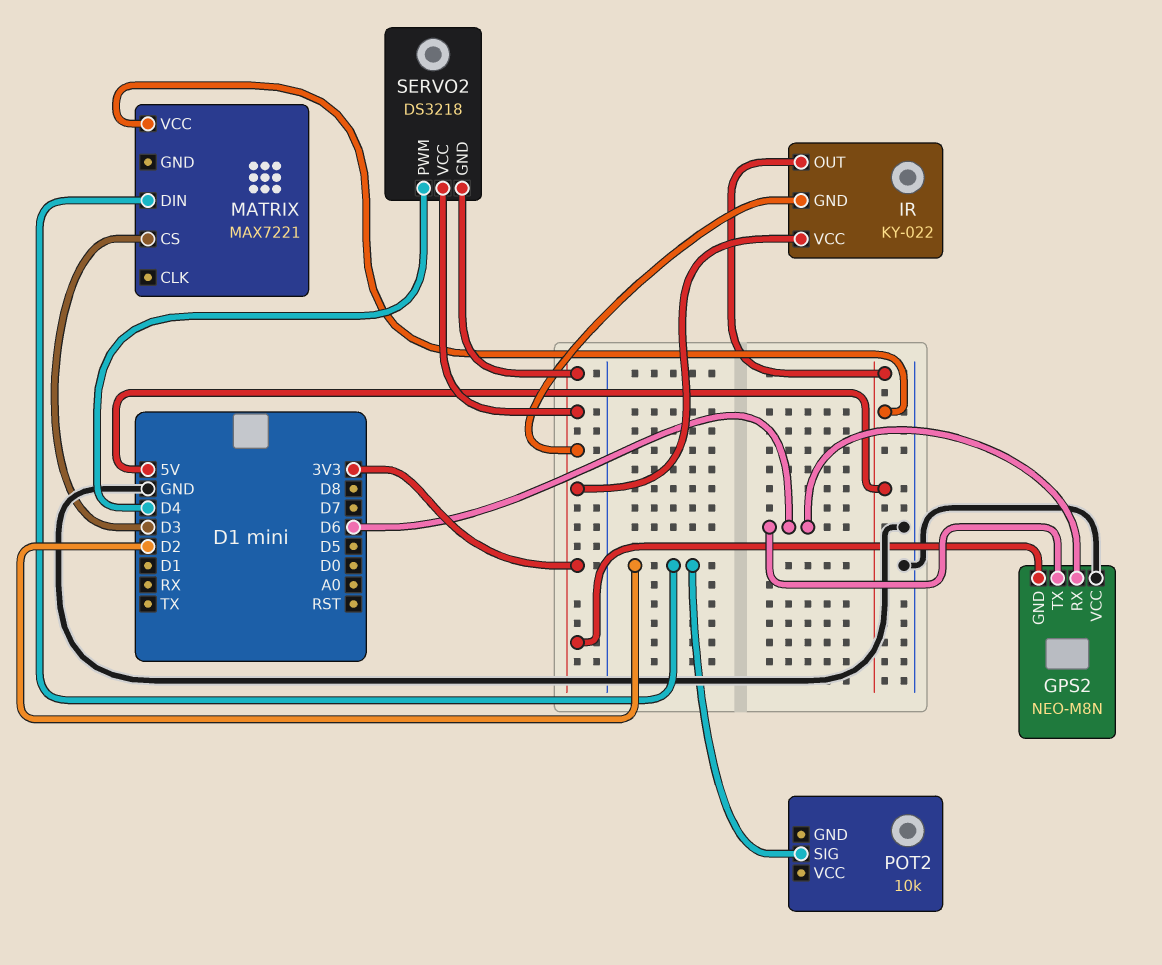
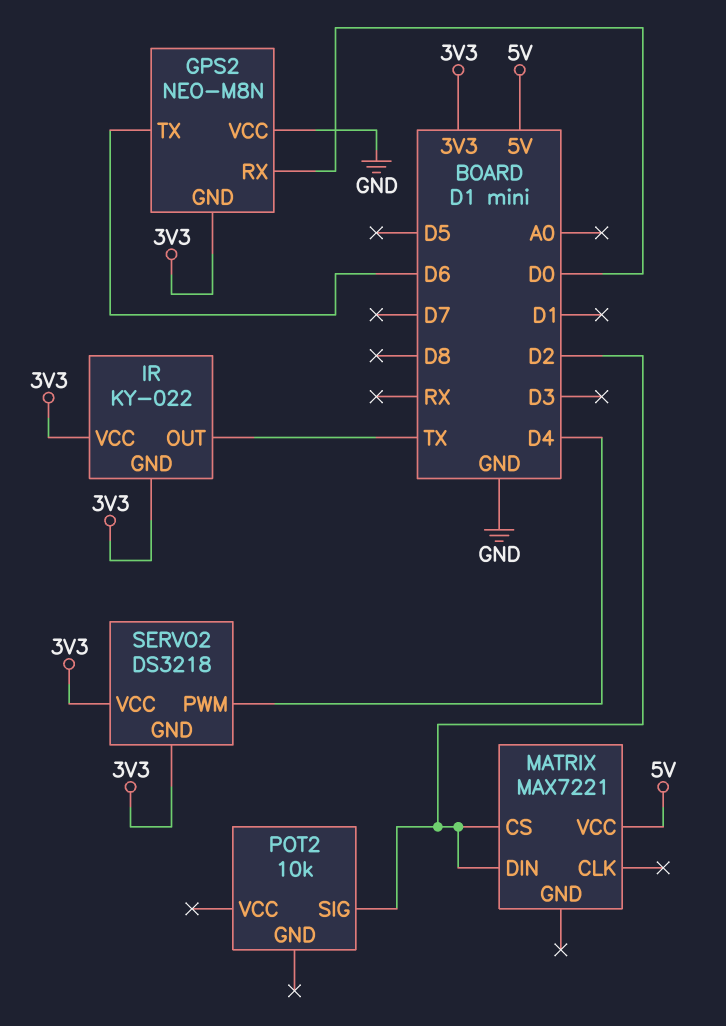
GPS2 pin RX: D6 -> D0
IR pin OUT: 5V -> TX
MATRIX pin CS: D3 -> D2

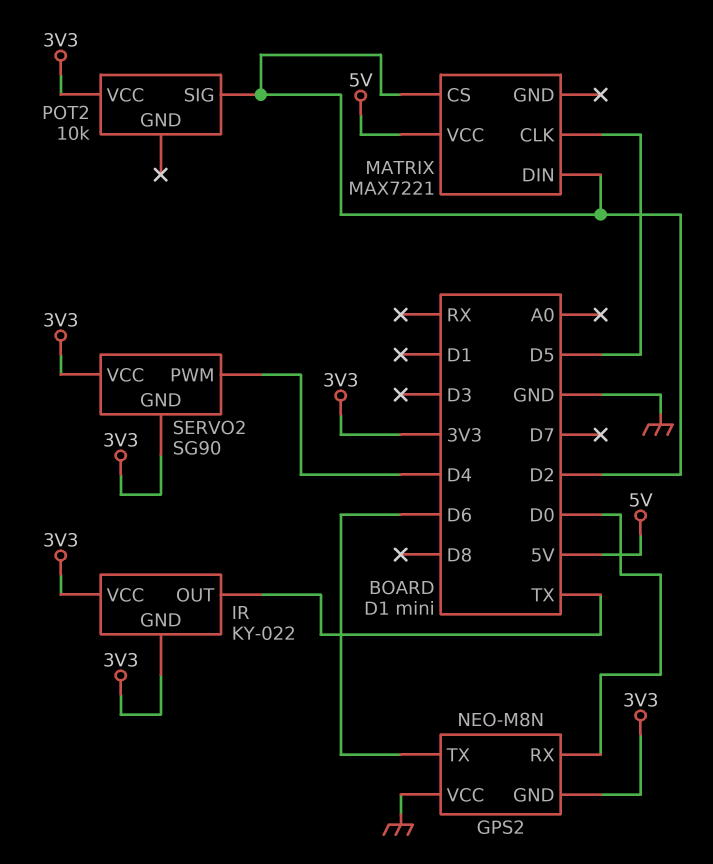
MATRIX pin CLK: none -> D5
POT2 pin VCC: none -> 3V3
SERVO2: DS3218 -> SG90

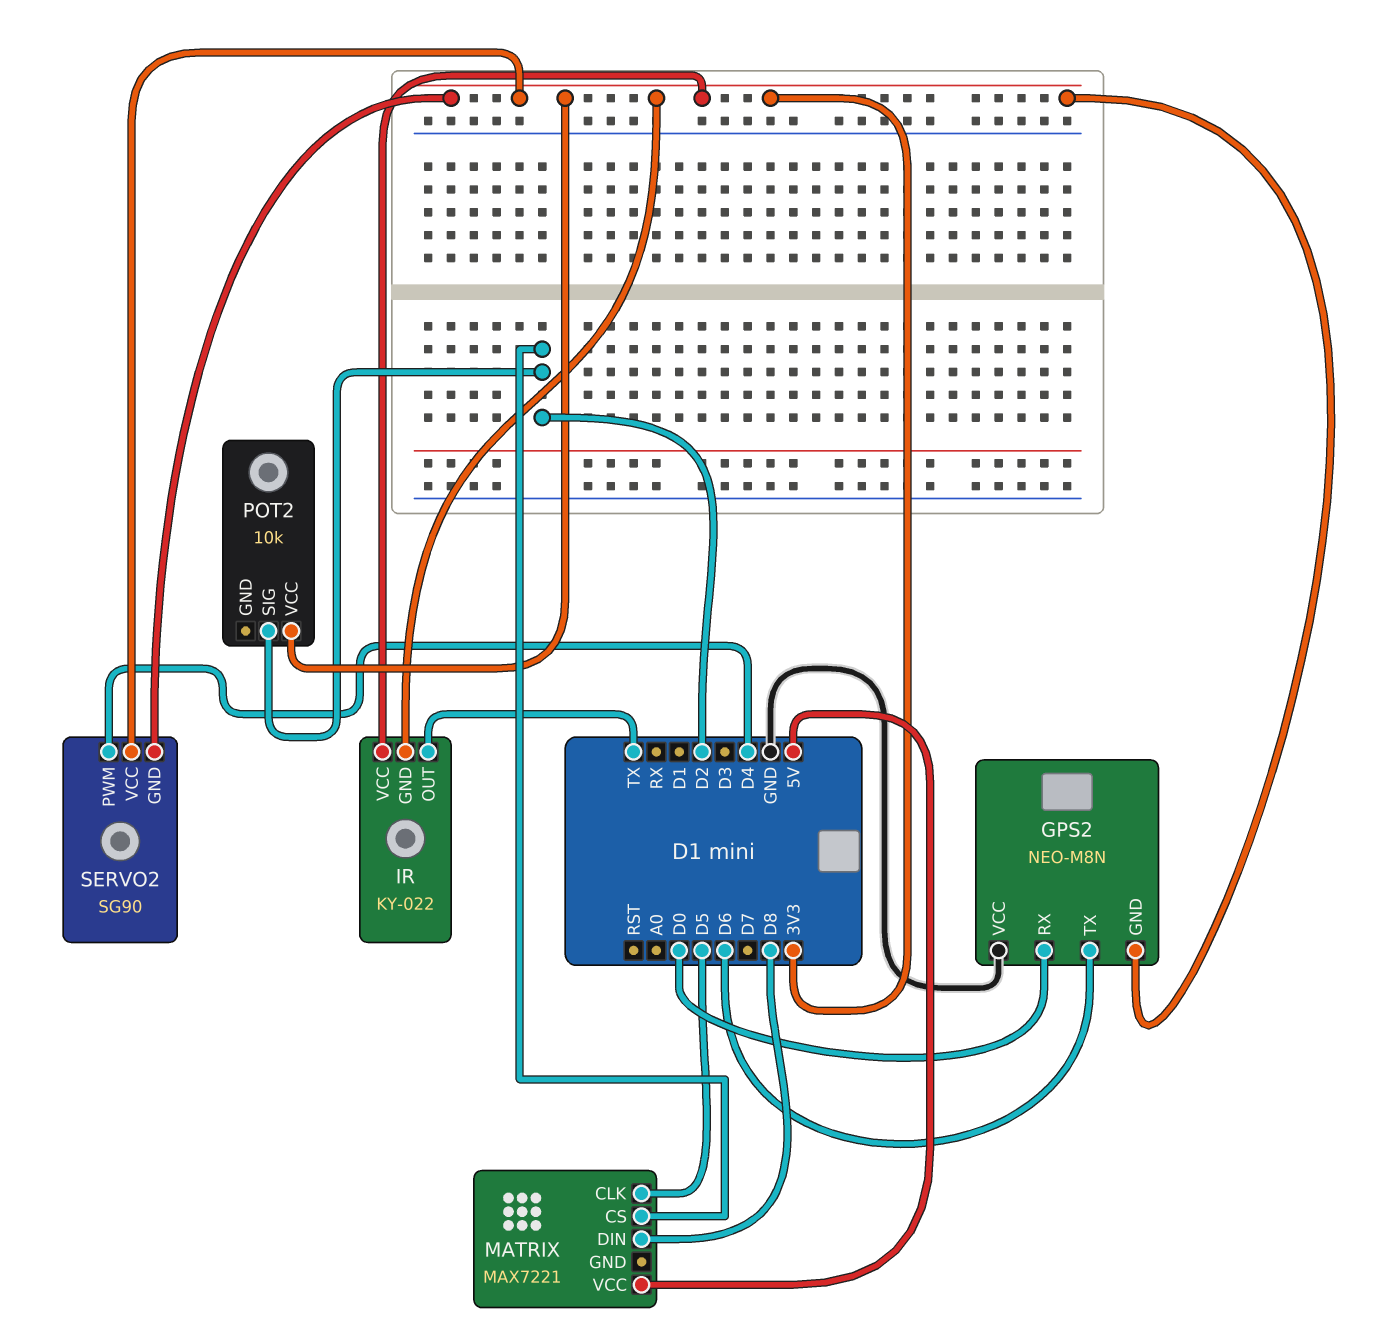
MATRIX pin DIN: D2 -> D8

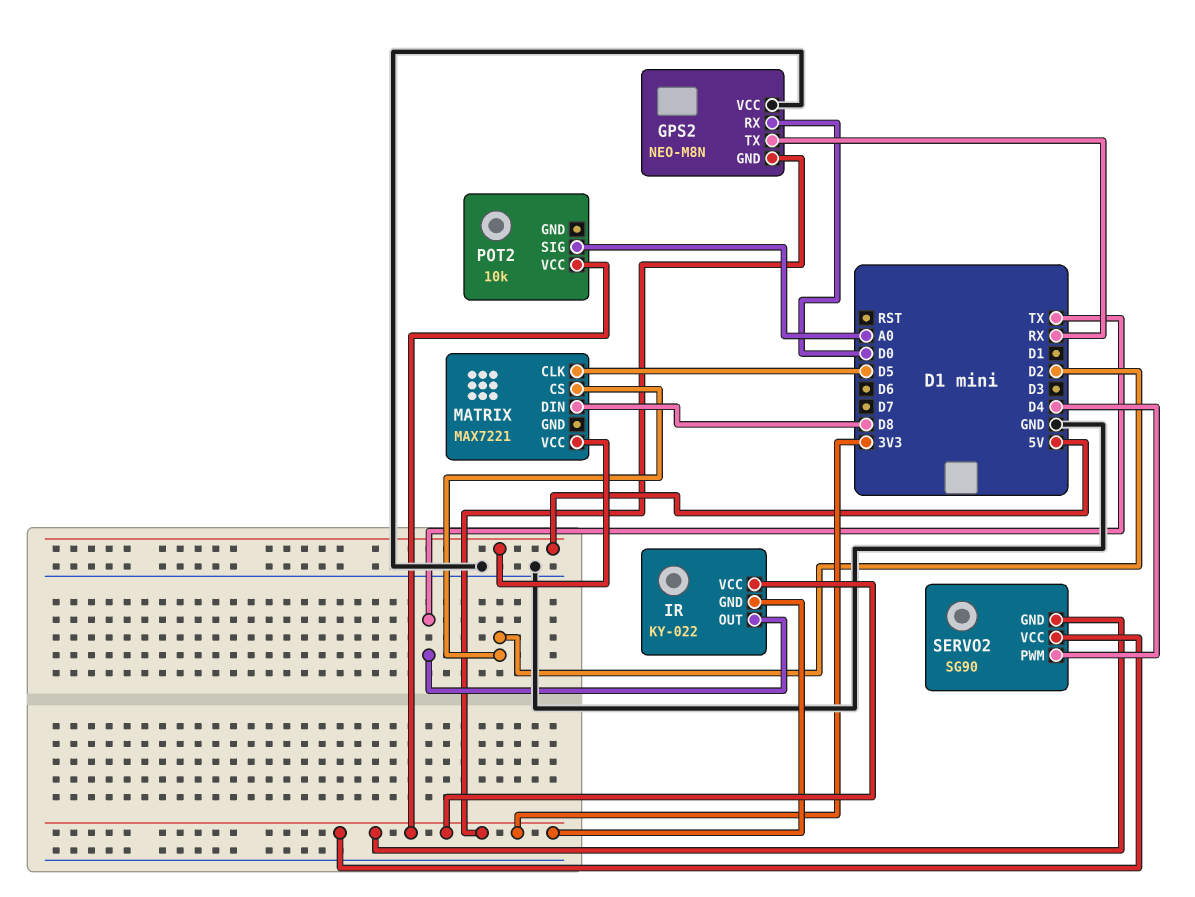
GPS2 pin TX: D6 -> RX
POT2 pin SIG: D2 -> A0

